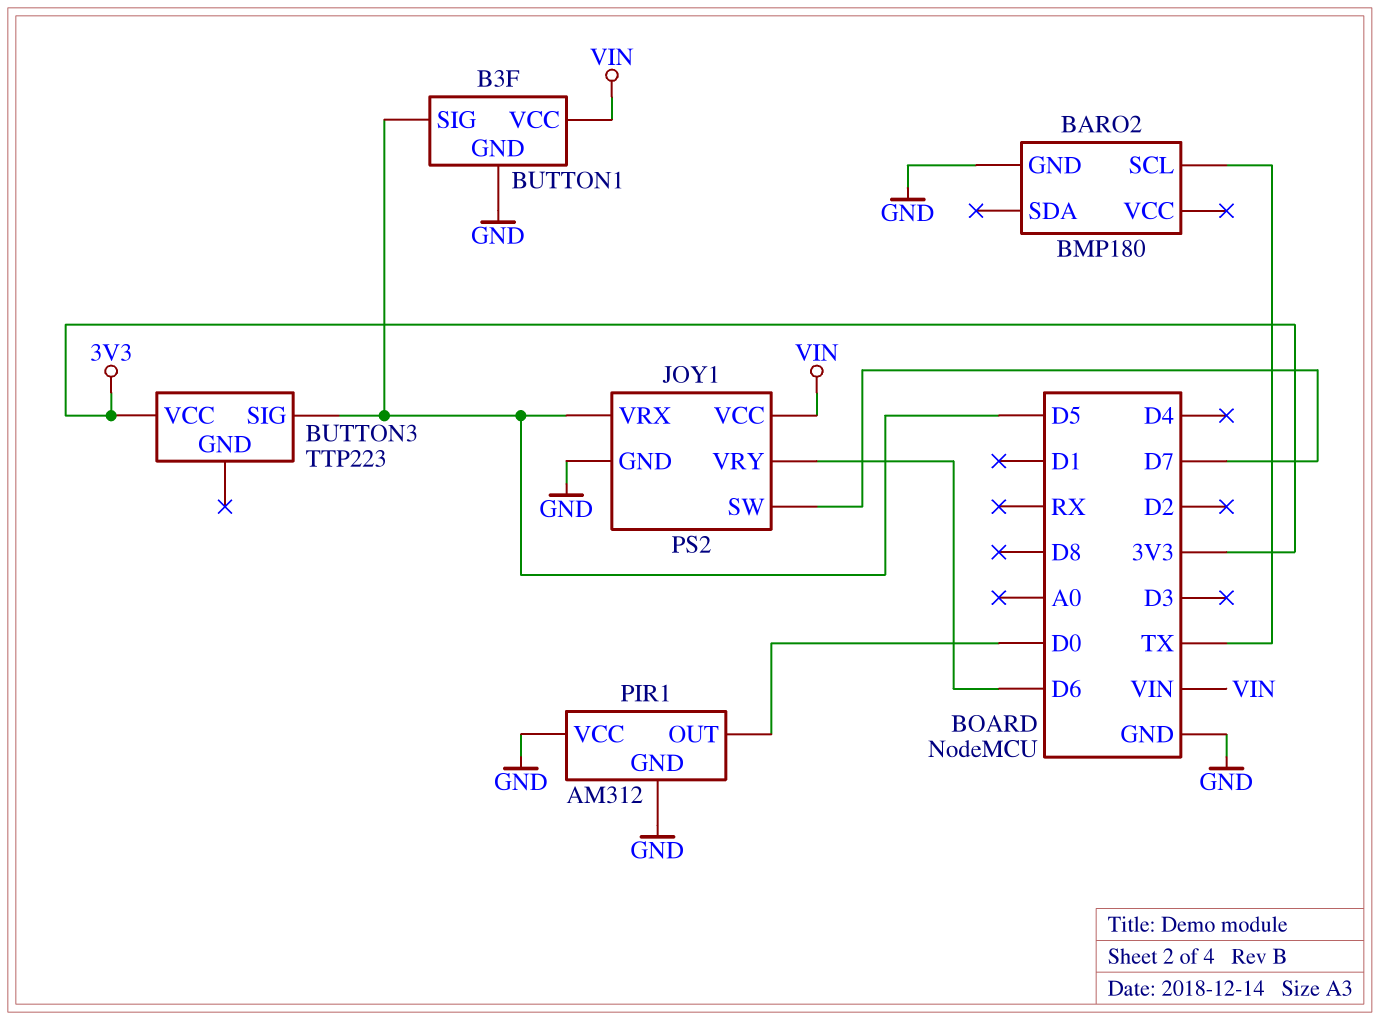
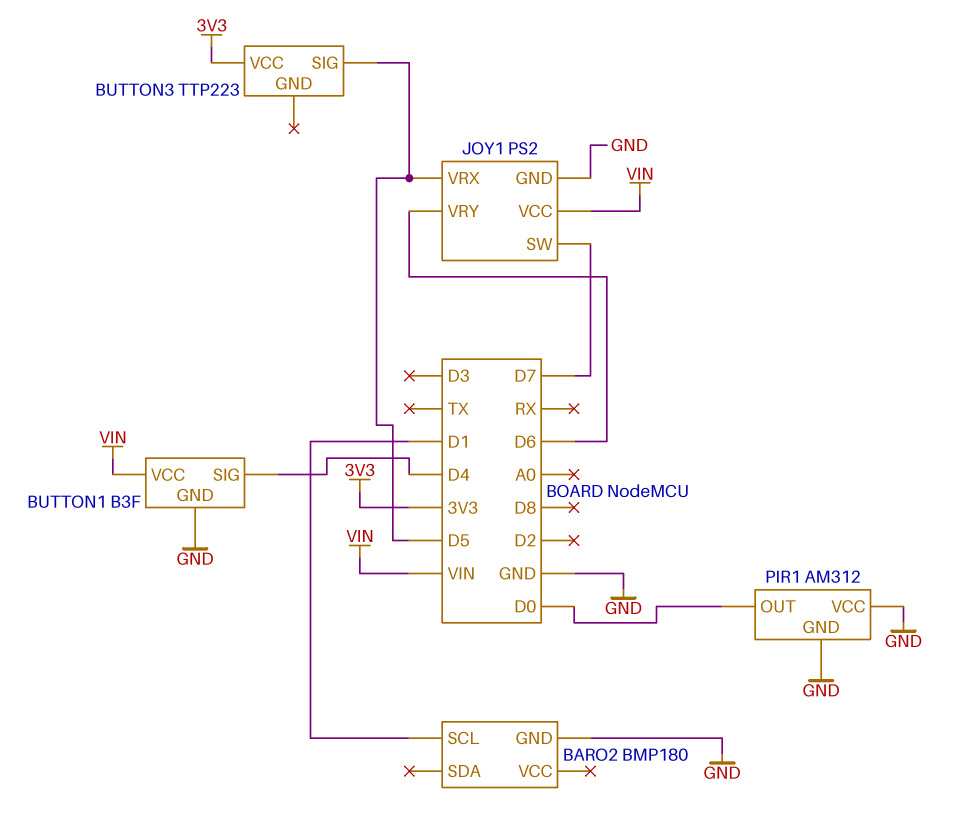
BARO2 pin SCL: TX -> D1
BUTTON1 pin SIG: D5 -> D4

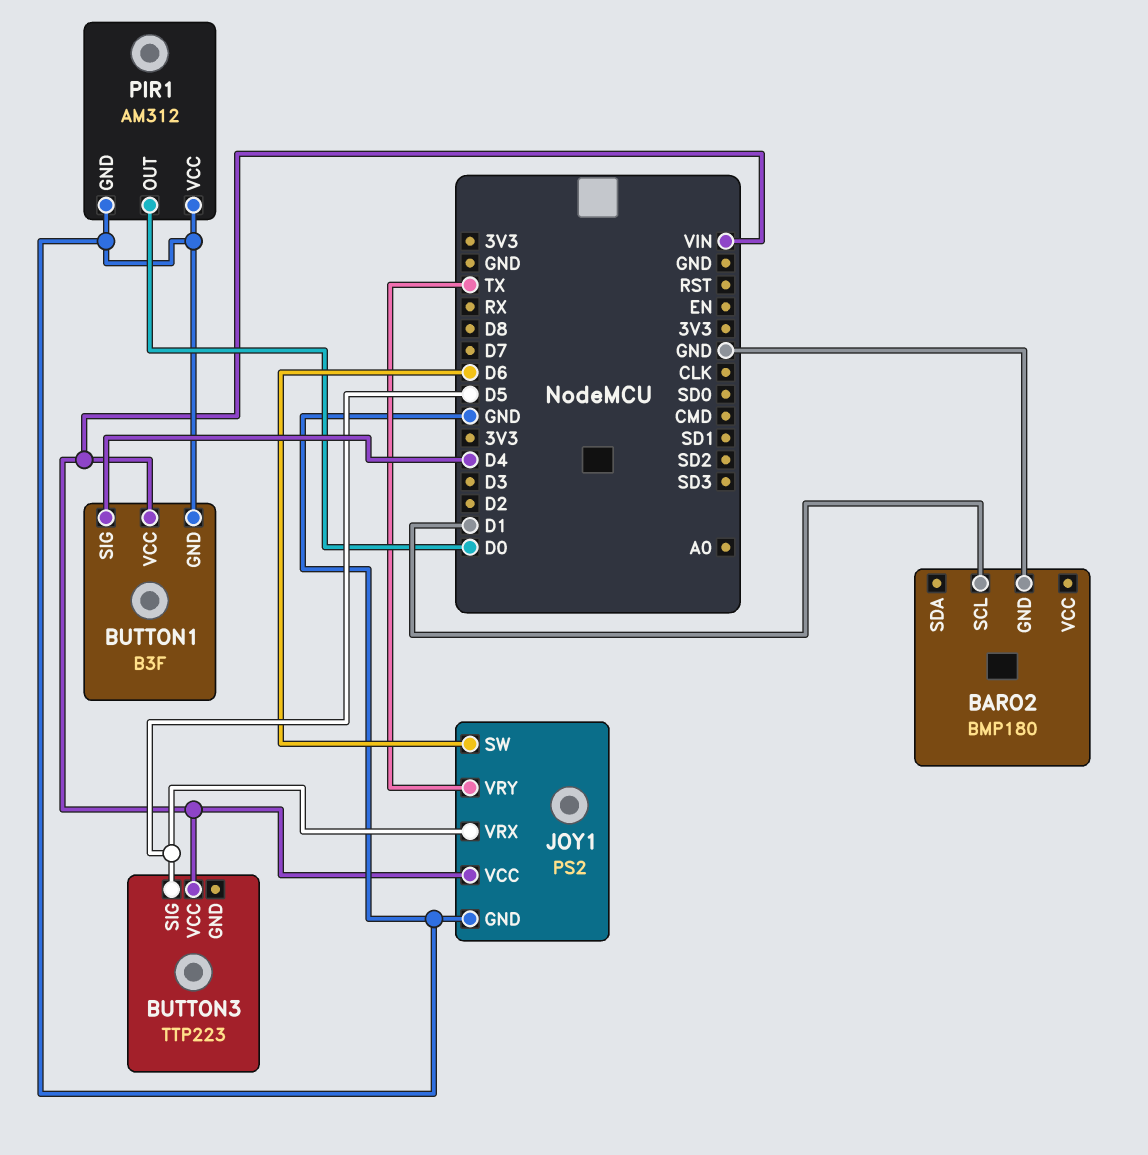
BUTTON3 pin VCC: 3V3 -> VIN
JOY1 pin SW: D7 -> D6
JOY1 pin VRY: D6 -> TX

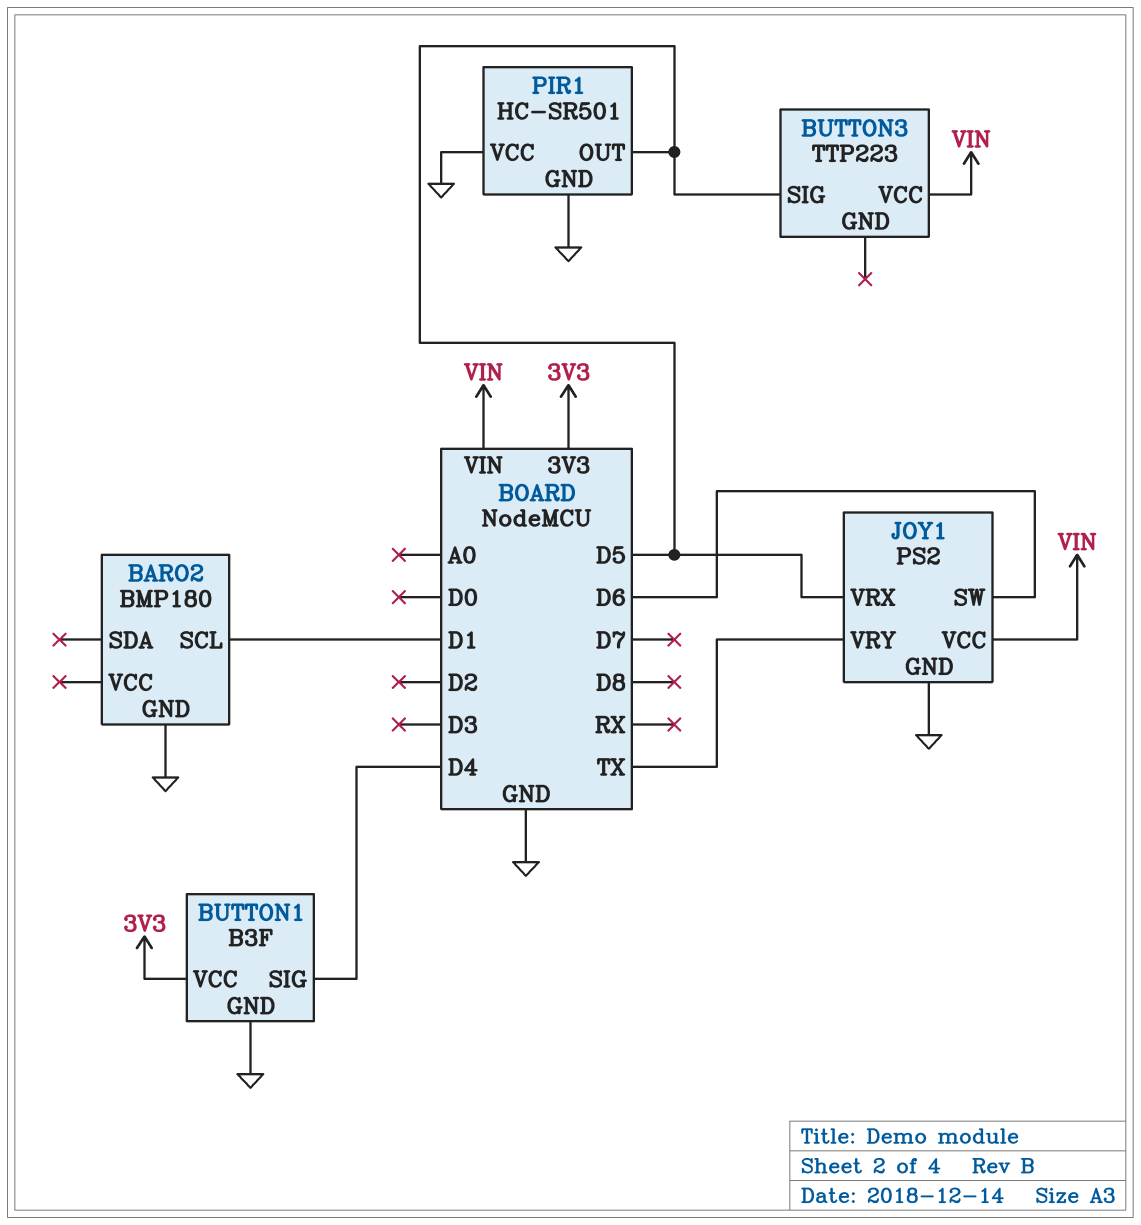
BUTTON1 pin VCC: VIN -> 3V3
PIR1: AM312 -> HC-SR501
PIR1 pin OUT: D0 -> D5

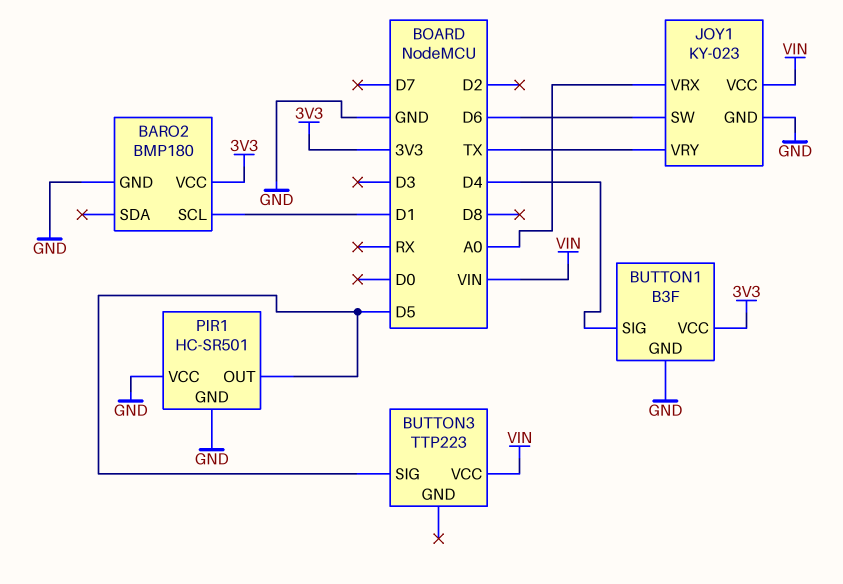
BARO2 pin VCC: none -> 3V3
JOY1: PS2 -> KY-023
JOY1 pin VRX: D5 -> A0

